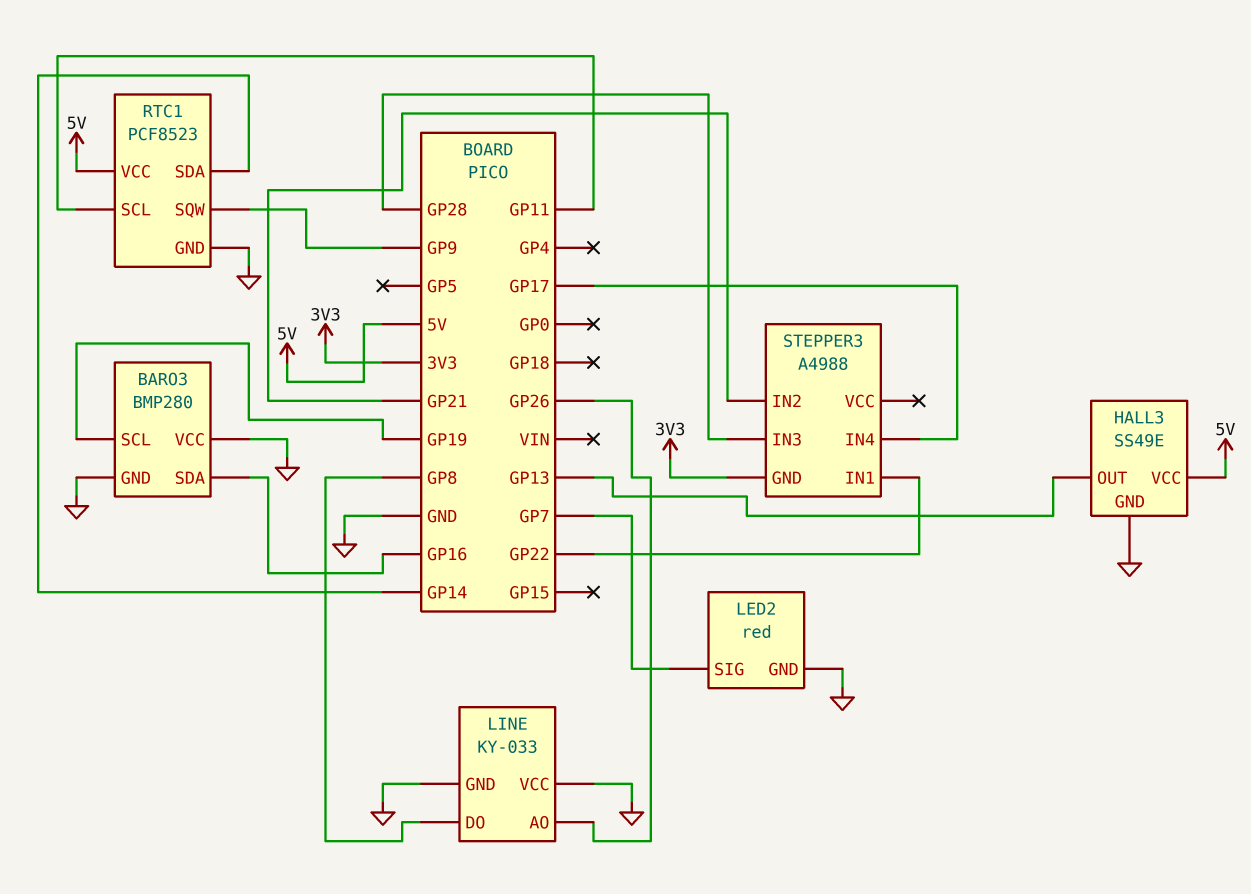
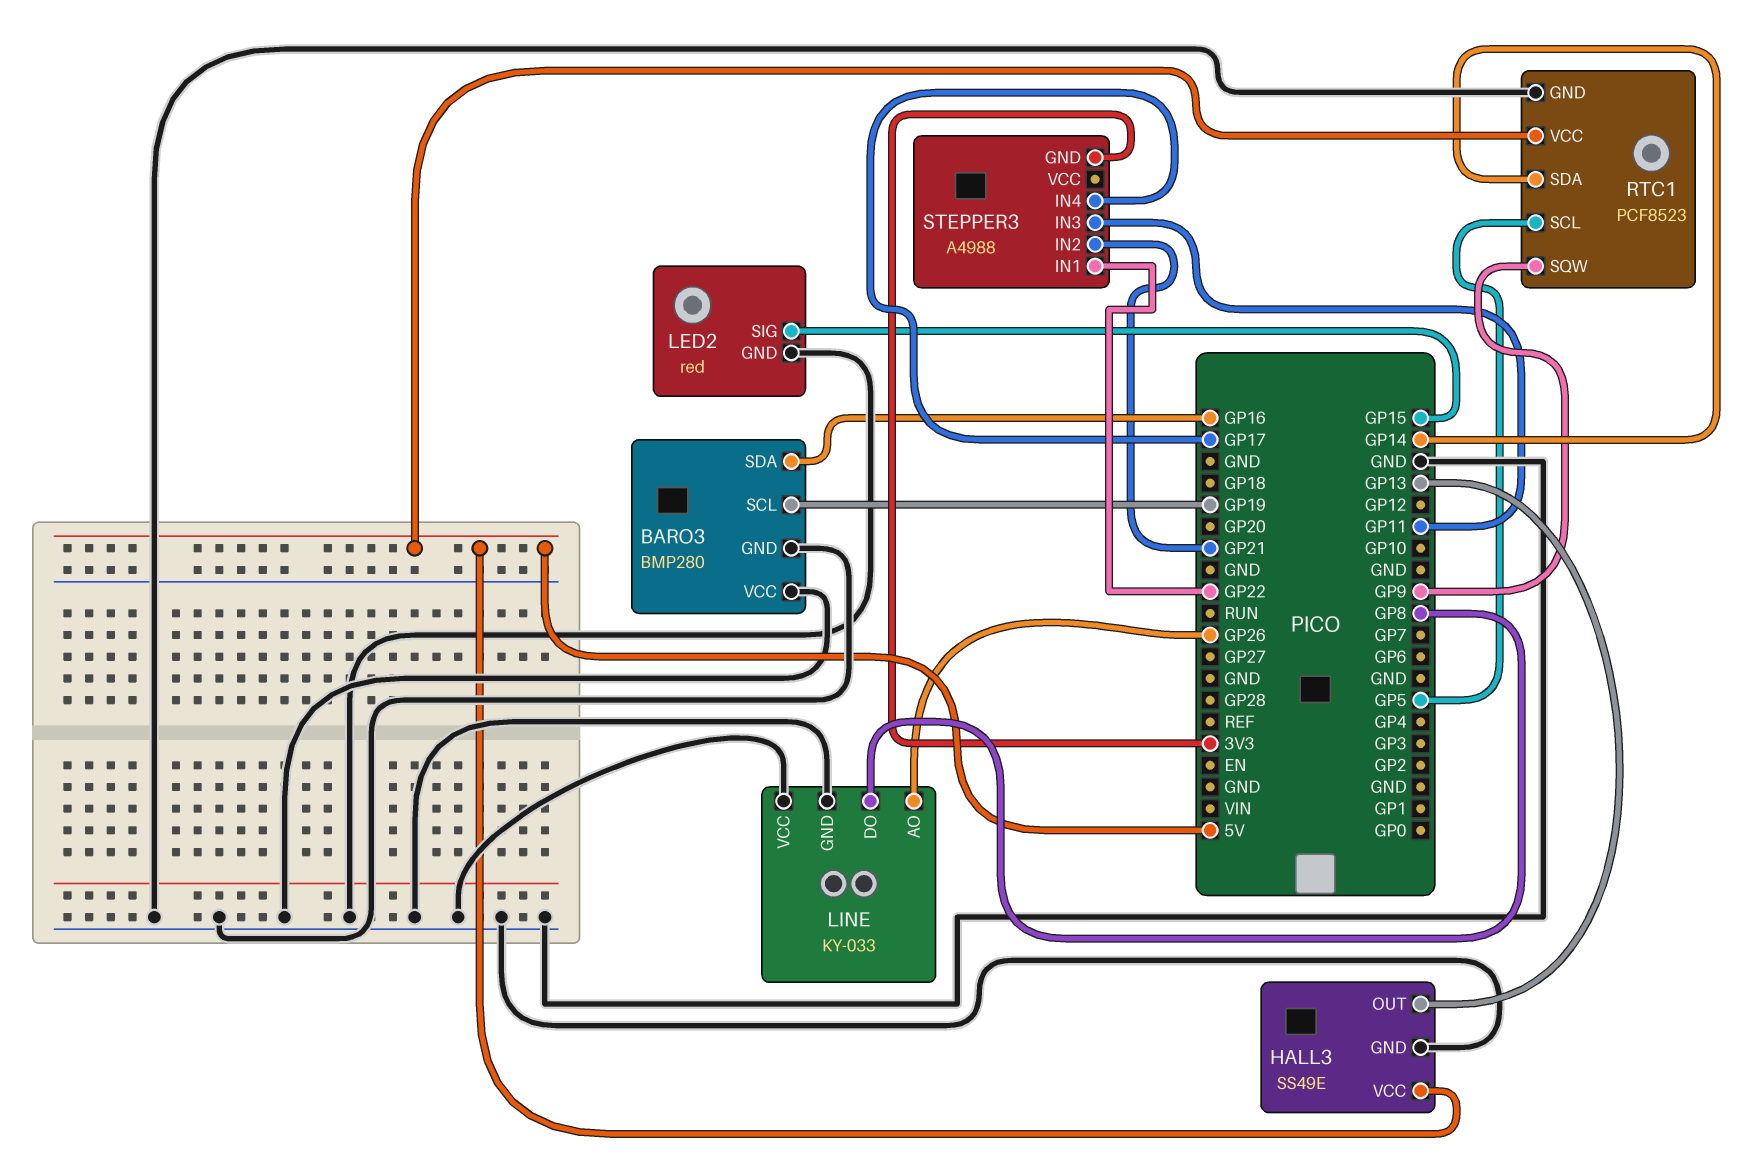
LED2 pin SIG: GP7 -> GP15
RTC1 pin SCL: GP11 -> GP5
STEPPER3 pin IN3: GP28 -> GP11

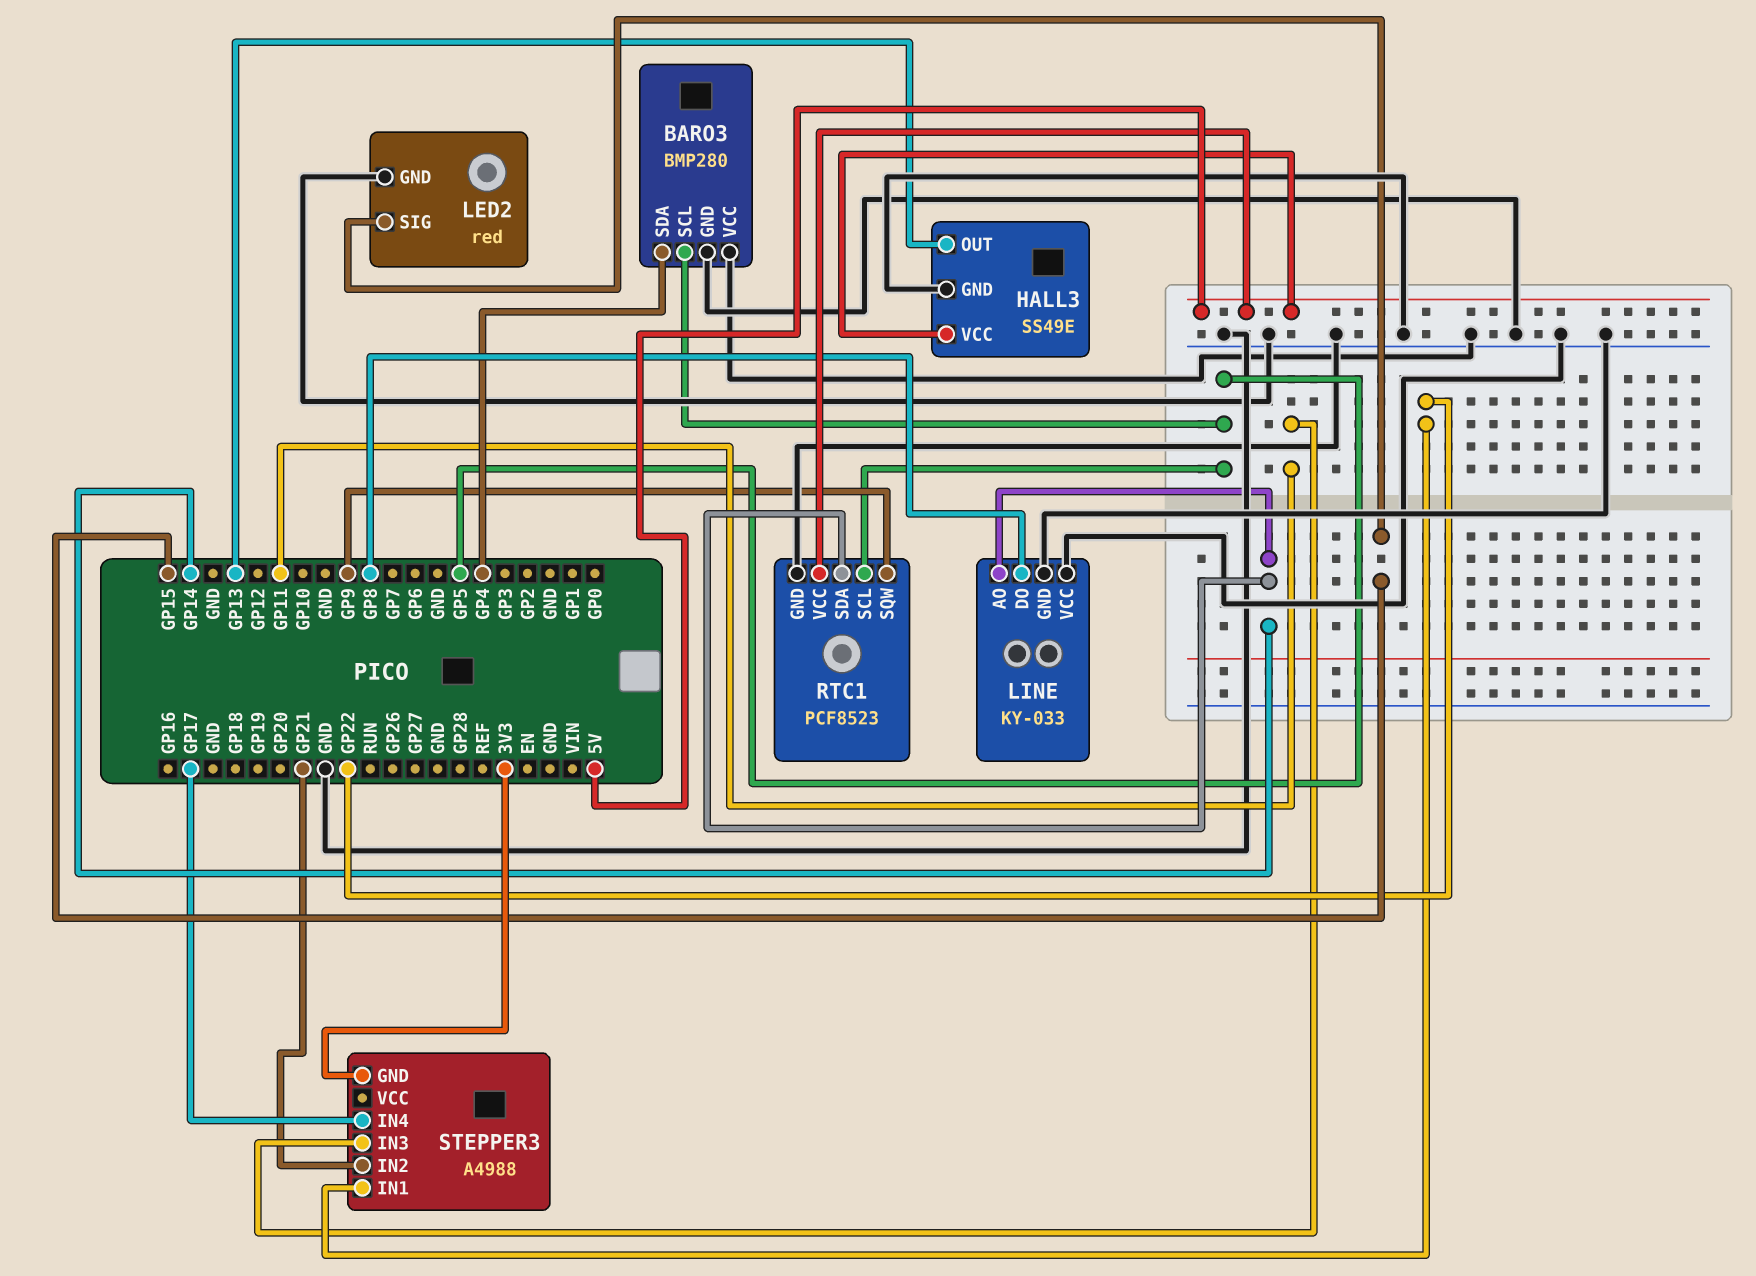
BARO3 pin SCL: GP19 -> GP5
BARO3 pin SDA: GP16 -> GP4
LINE pin AO: GP26 -> GP14

